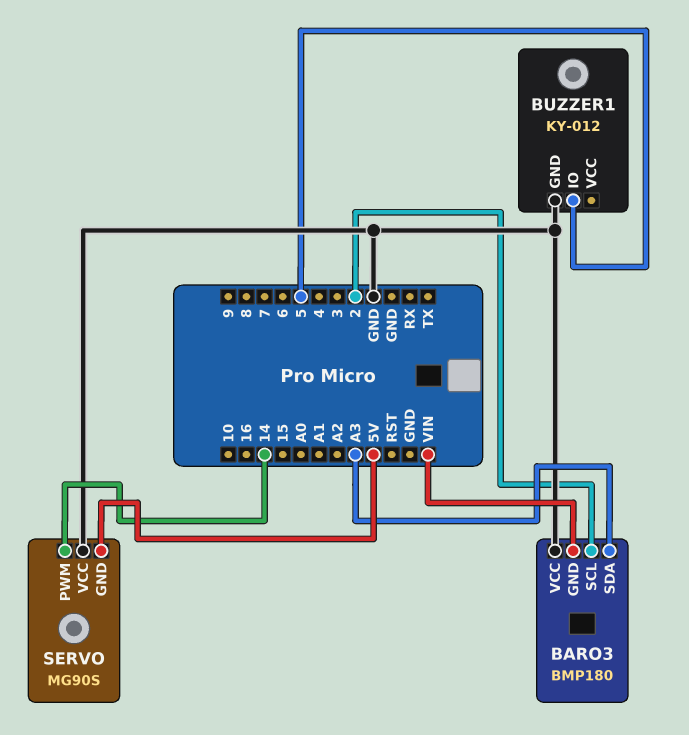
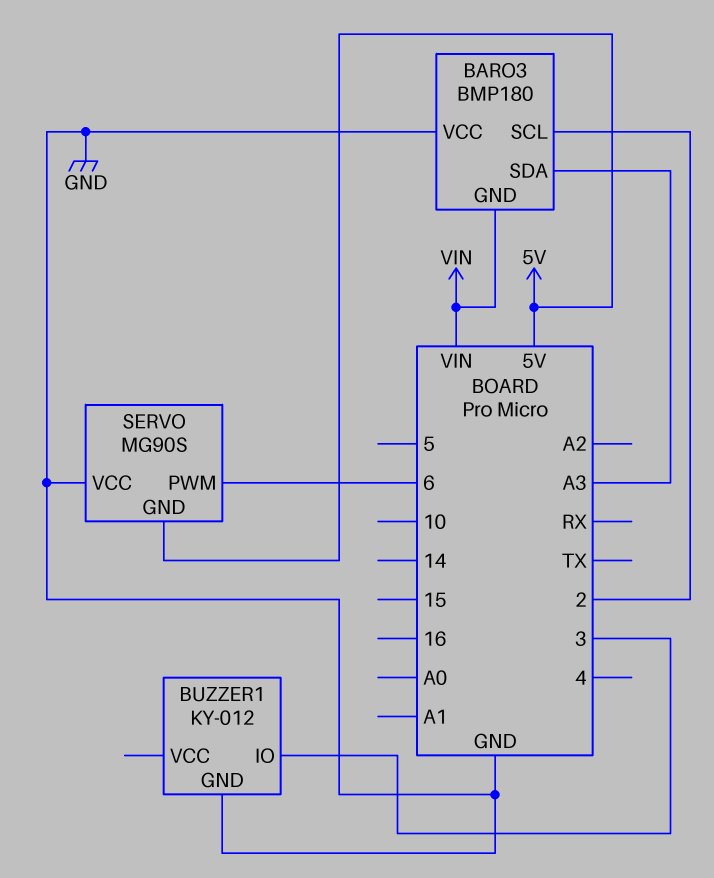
BUZZER1 pin IO: 5 -> 3
SERVO pin PWM: 14 -> 6

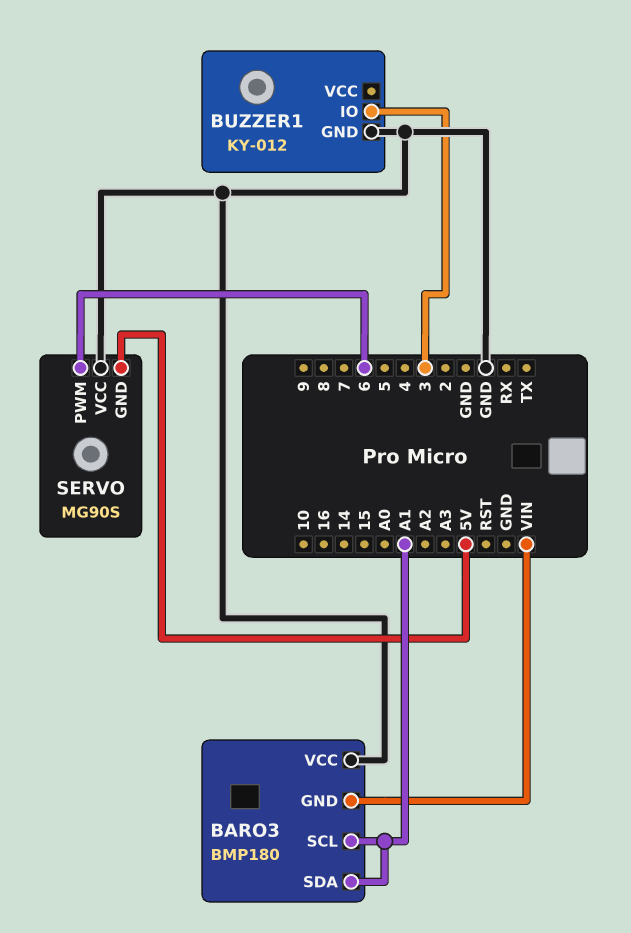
BARO3 pin SCL: 2 -> A1
BARO3 pin SDA: A3 -> A1

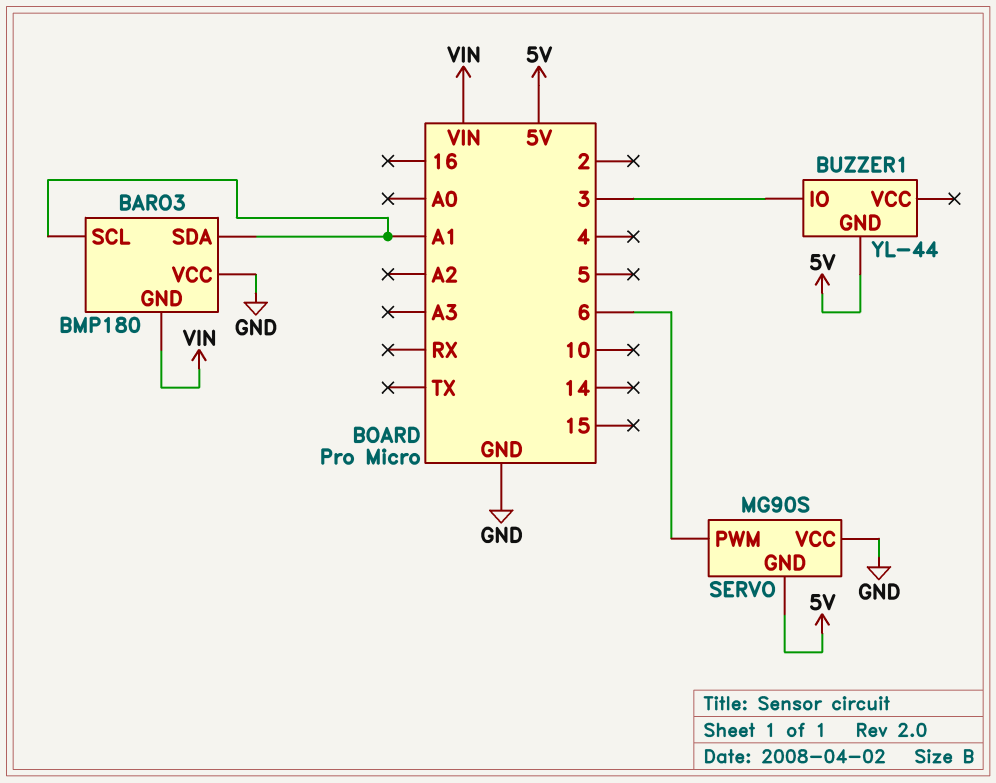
BUZZER1: KY-012 -> YL-44
BUZZER1 pin GND: GND -> 5V

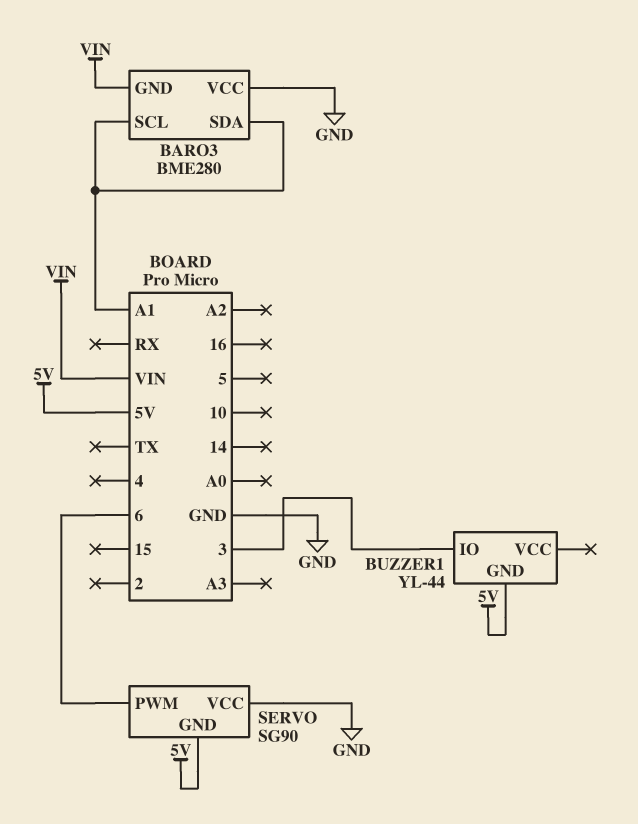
BARO3: BMP180 -> BME280
SERVO: MG90S -> SG90

